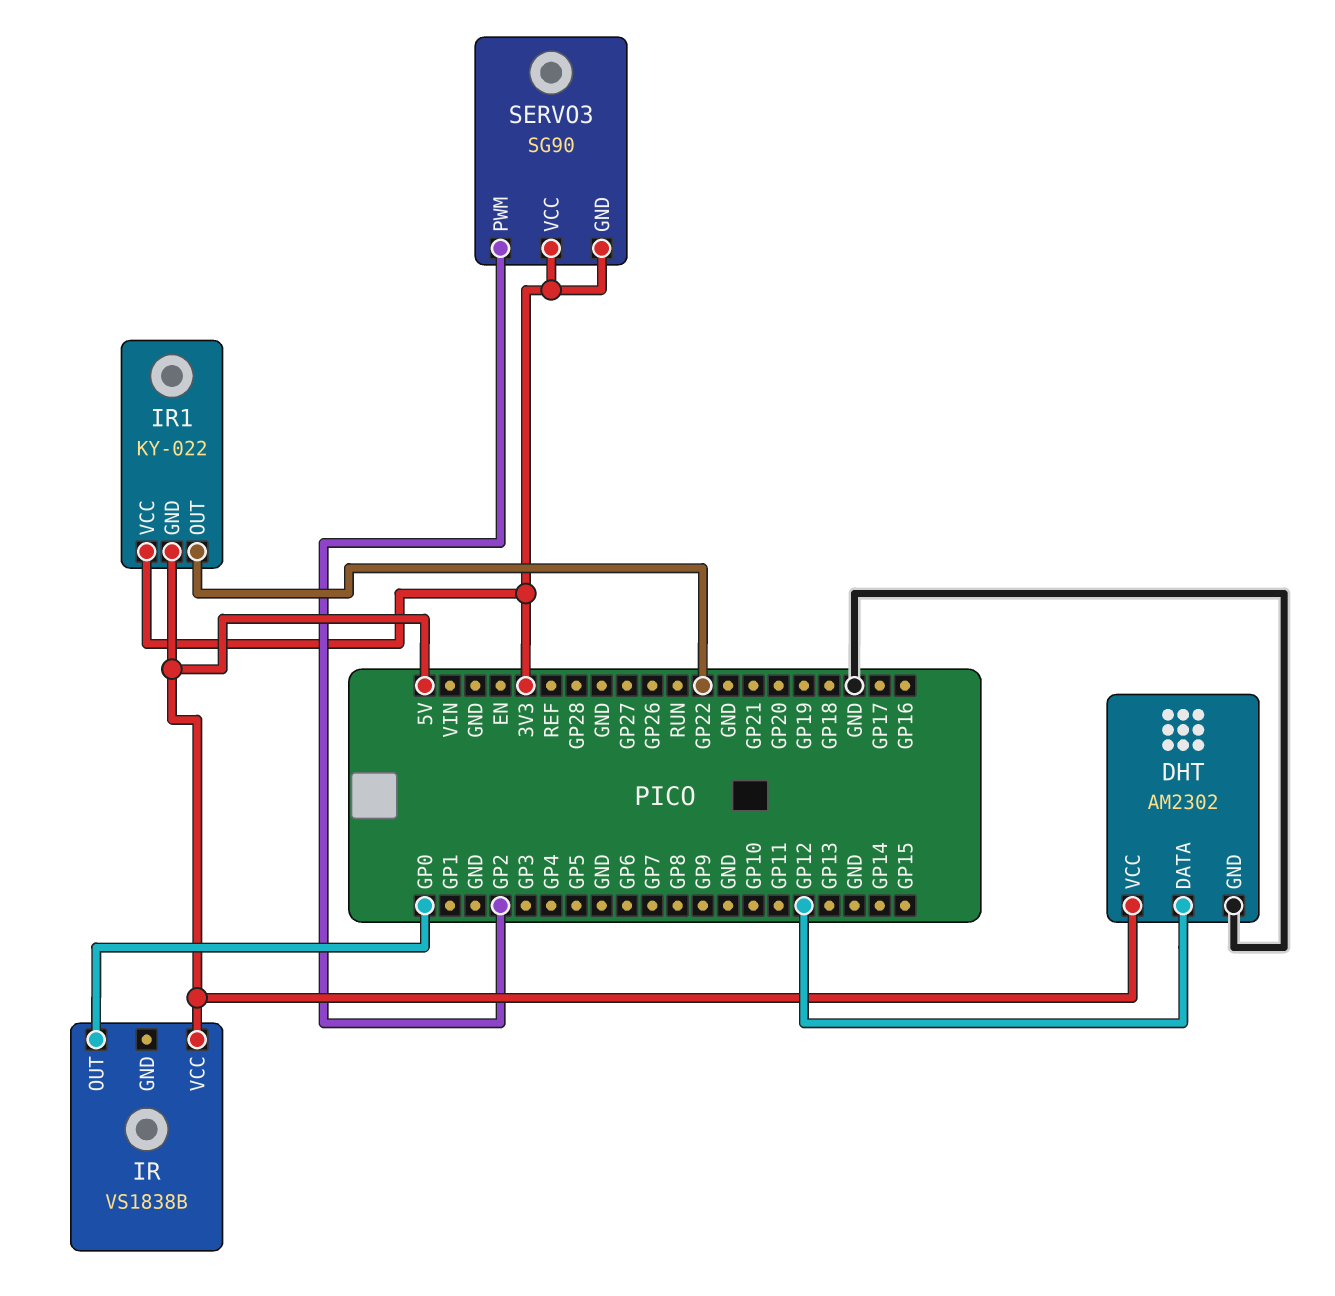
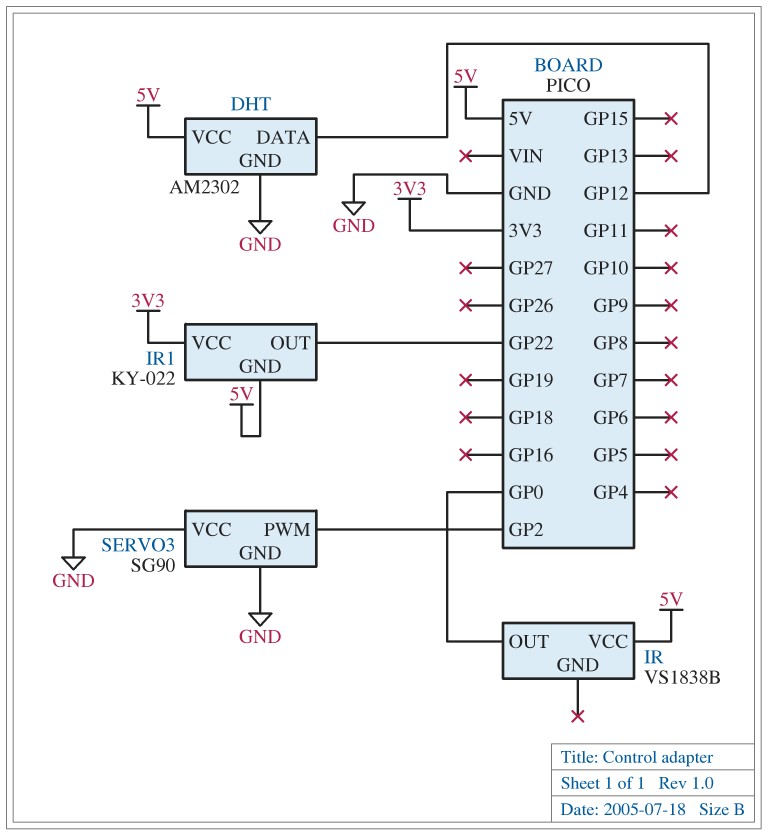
SERVO3 pin GND: 3V3 -> GND
SERVO3 pin VCC: 3V3 -> GND

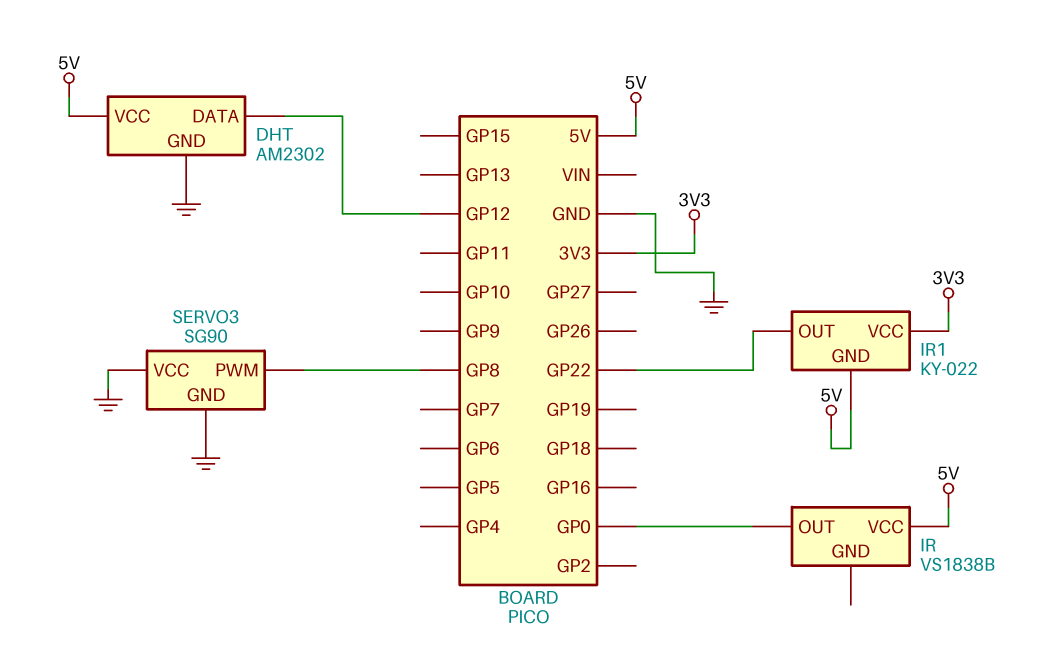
SERVO3 pin PWM: GP2 -> GP8

